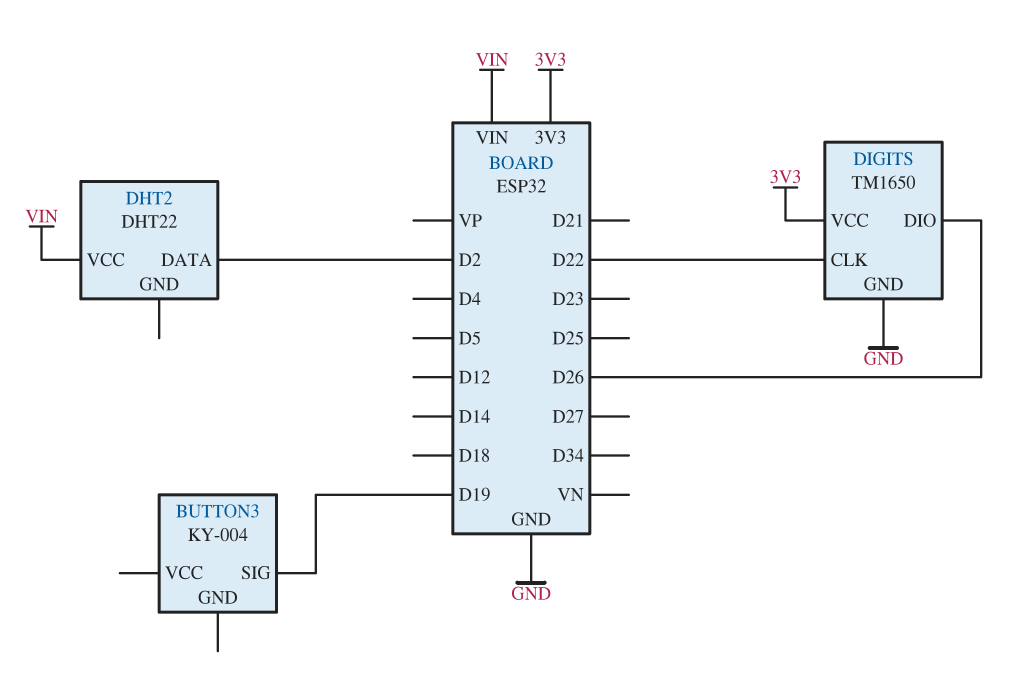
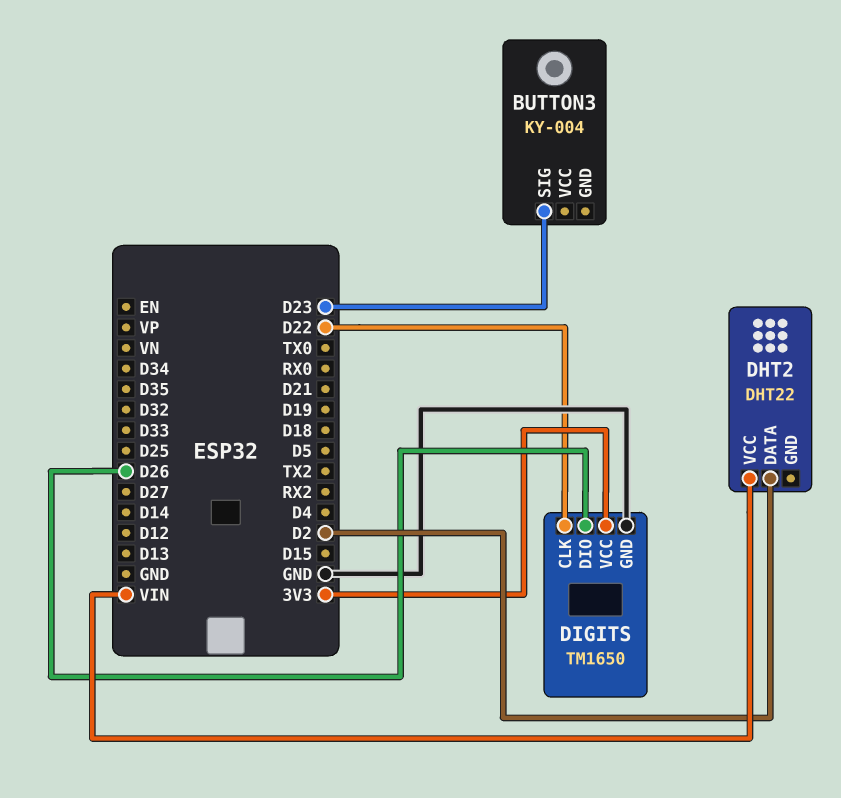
BUTTON3 pin SIG: D19 -> D23

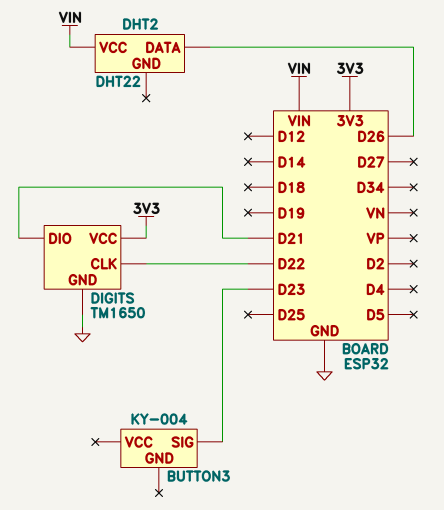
DHT2 pin DATA: D2 -> D26
DIGITS pin DIO: D26 -> D21

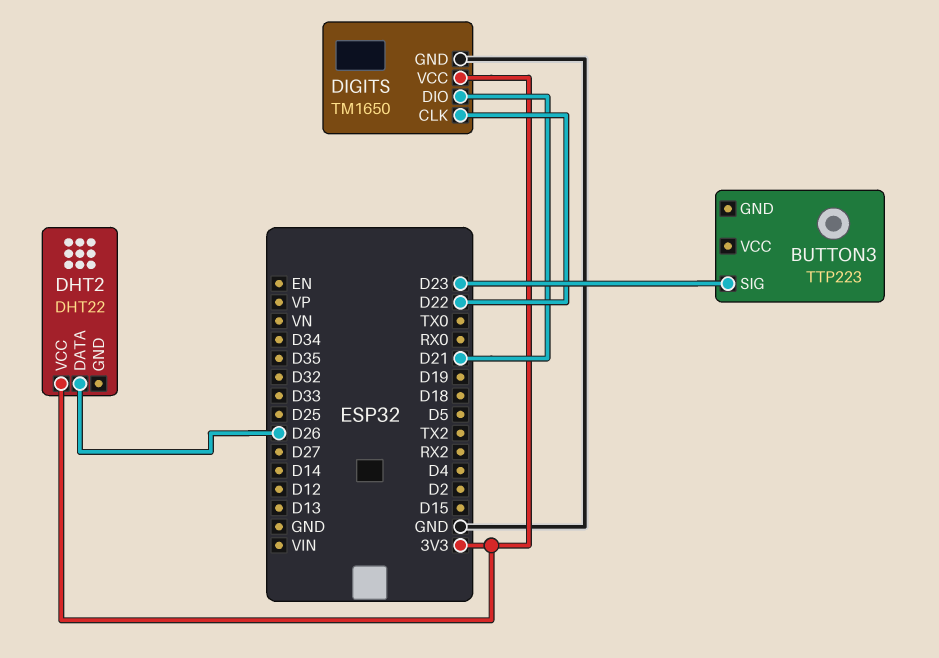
BUTTON3: KY-004 -> TTP223
DHT2 pin VCC: VIN -> 3V3

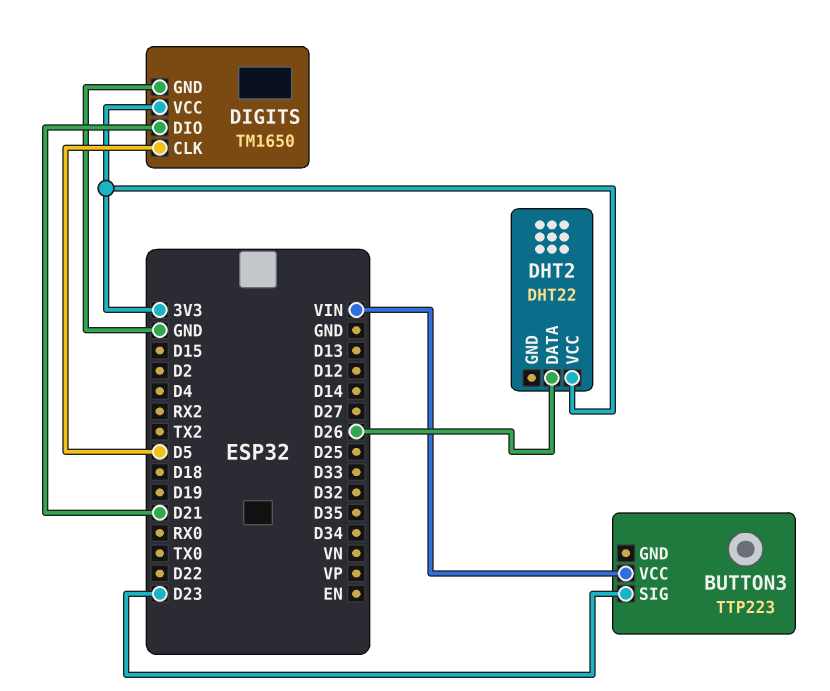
BUTTON3 pin VCC: none -> VIN
DIGITS pin CLK: D22 -> D5

